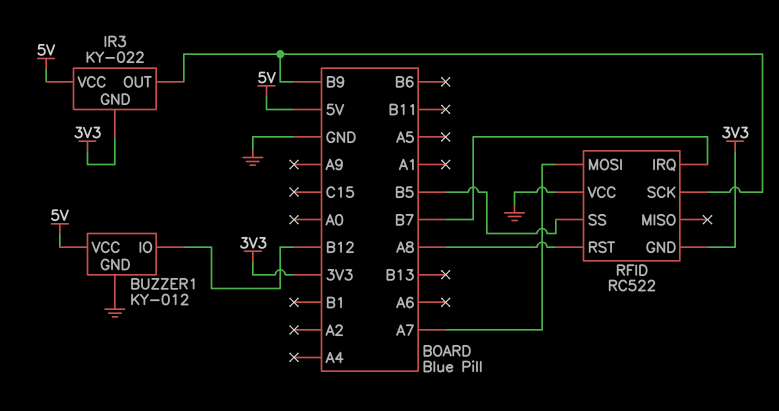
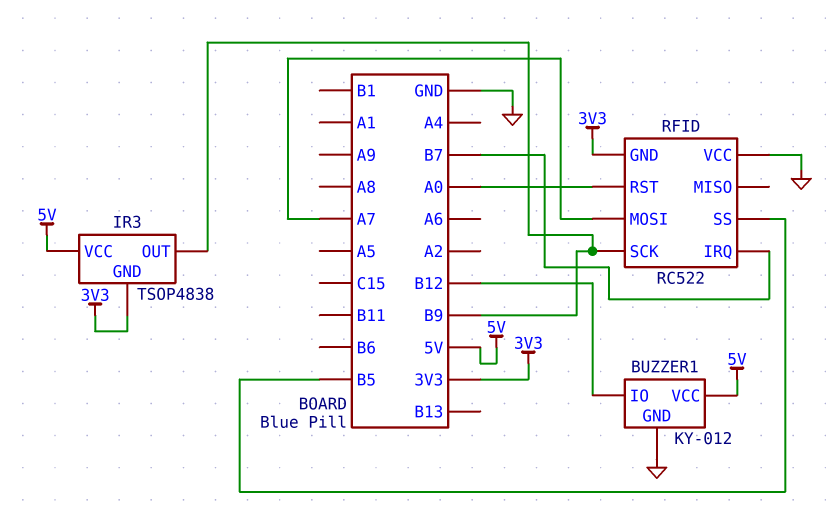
IR3: KY-022 -> TSOP4838
RFID pin RST: A8 -> A0

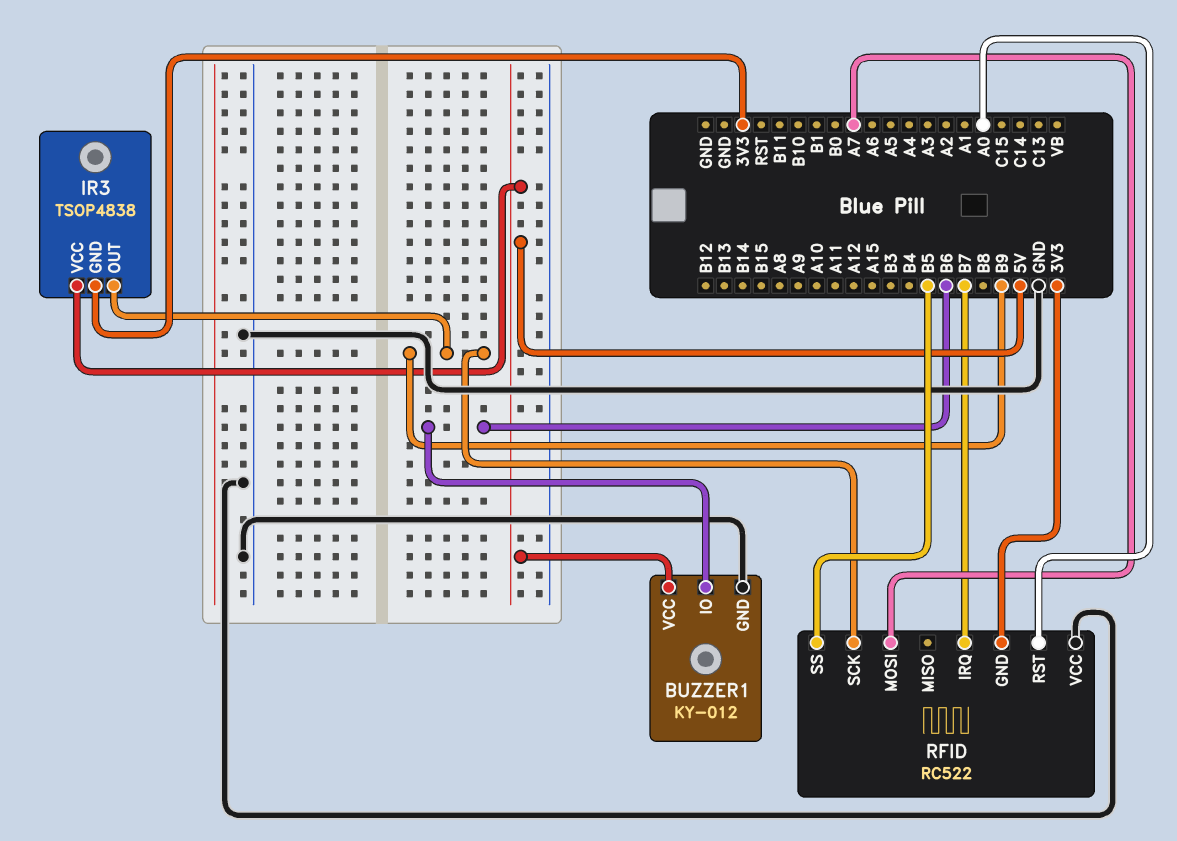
BUZZER1 pin IO: B12 -> B6

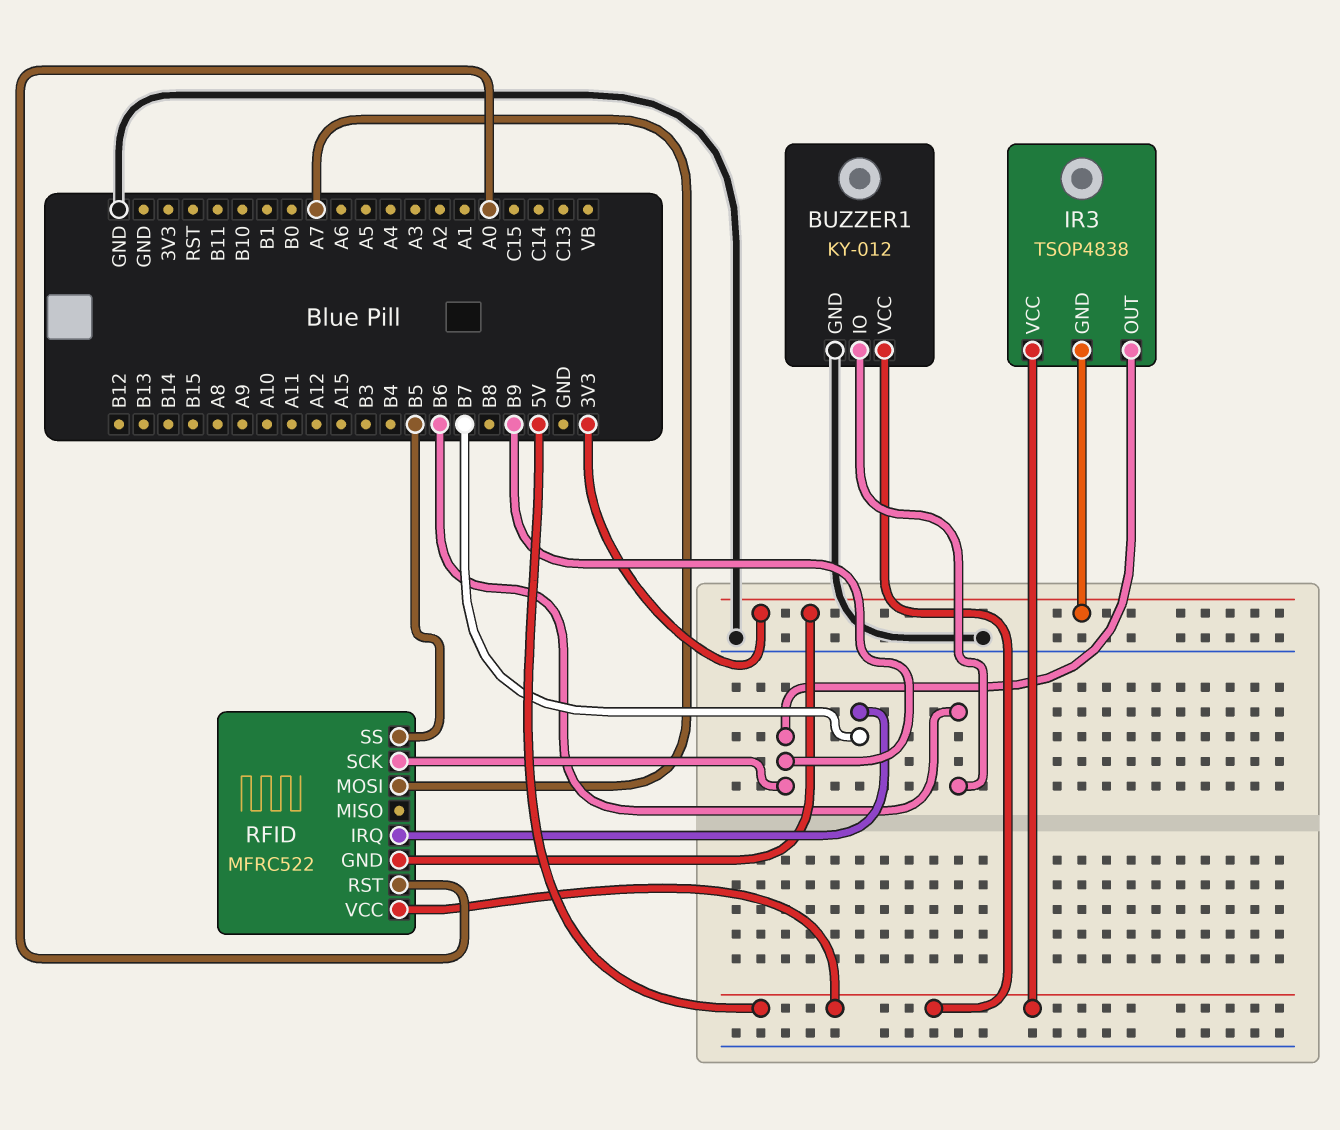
RFID: RC522 -> MFRC522
RFID pin VCC: GND -> 5V

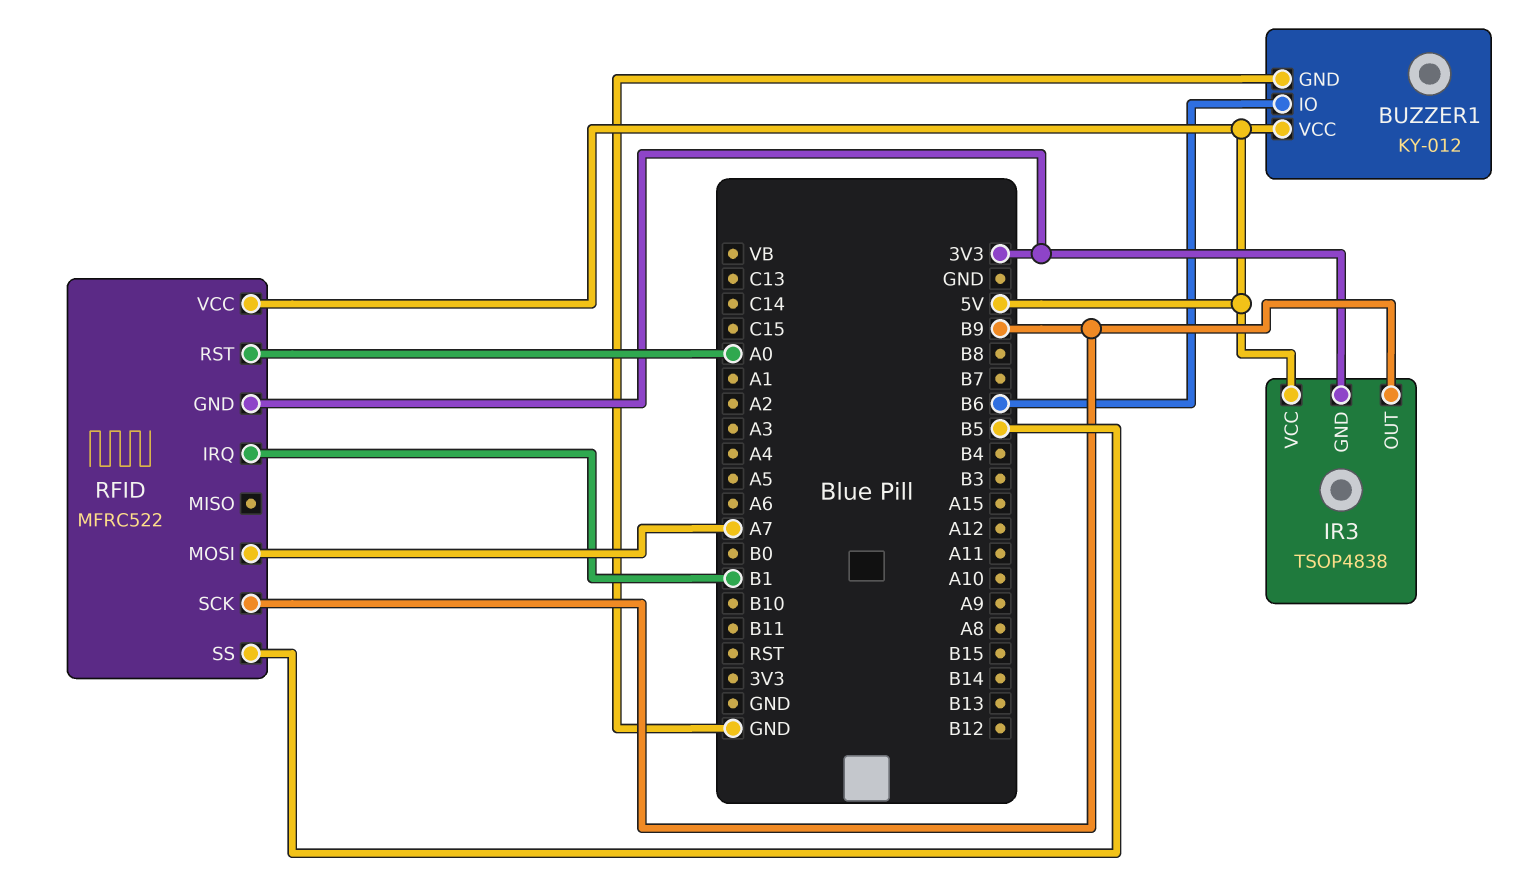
RFID pin IRQ: B7 -> B1

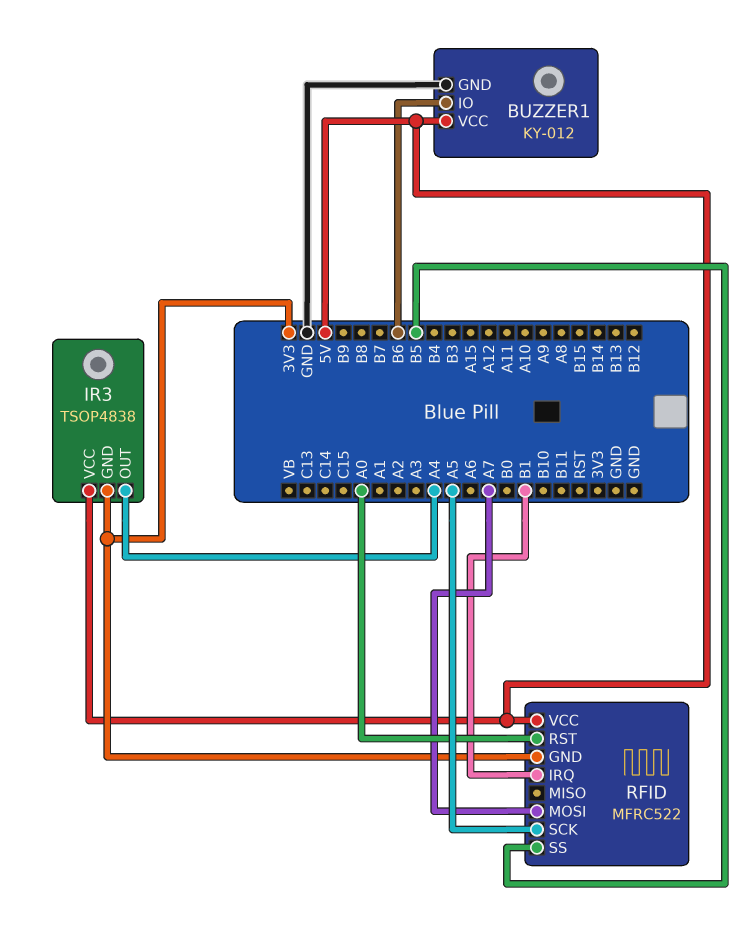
IR3 pin OUT: B9 -> A4
RFID pin SCK: B9 -> A5

